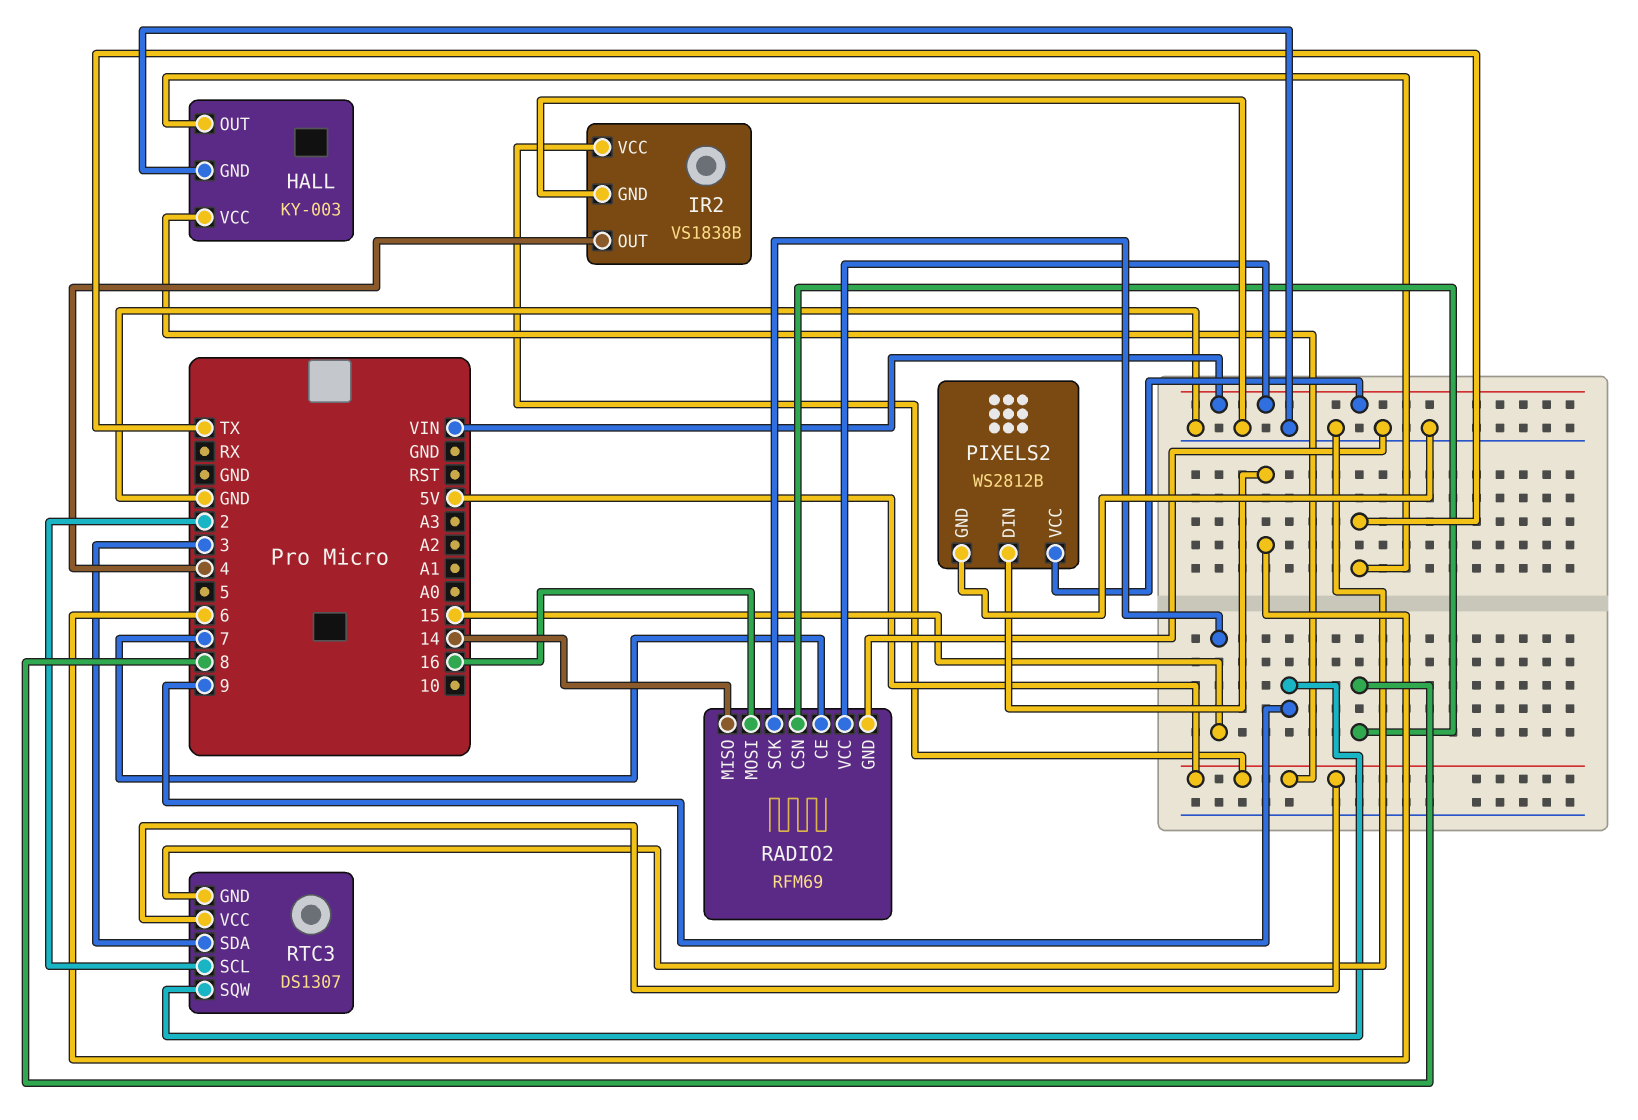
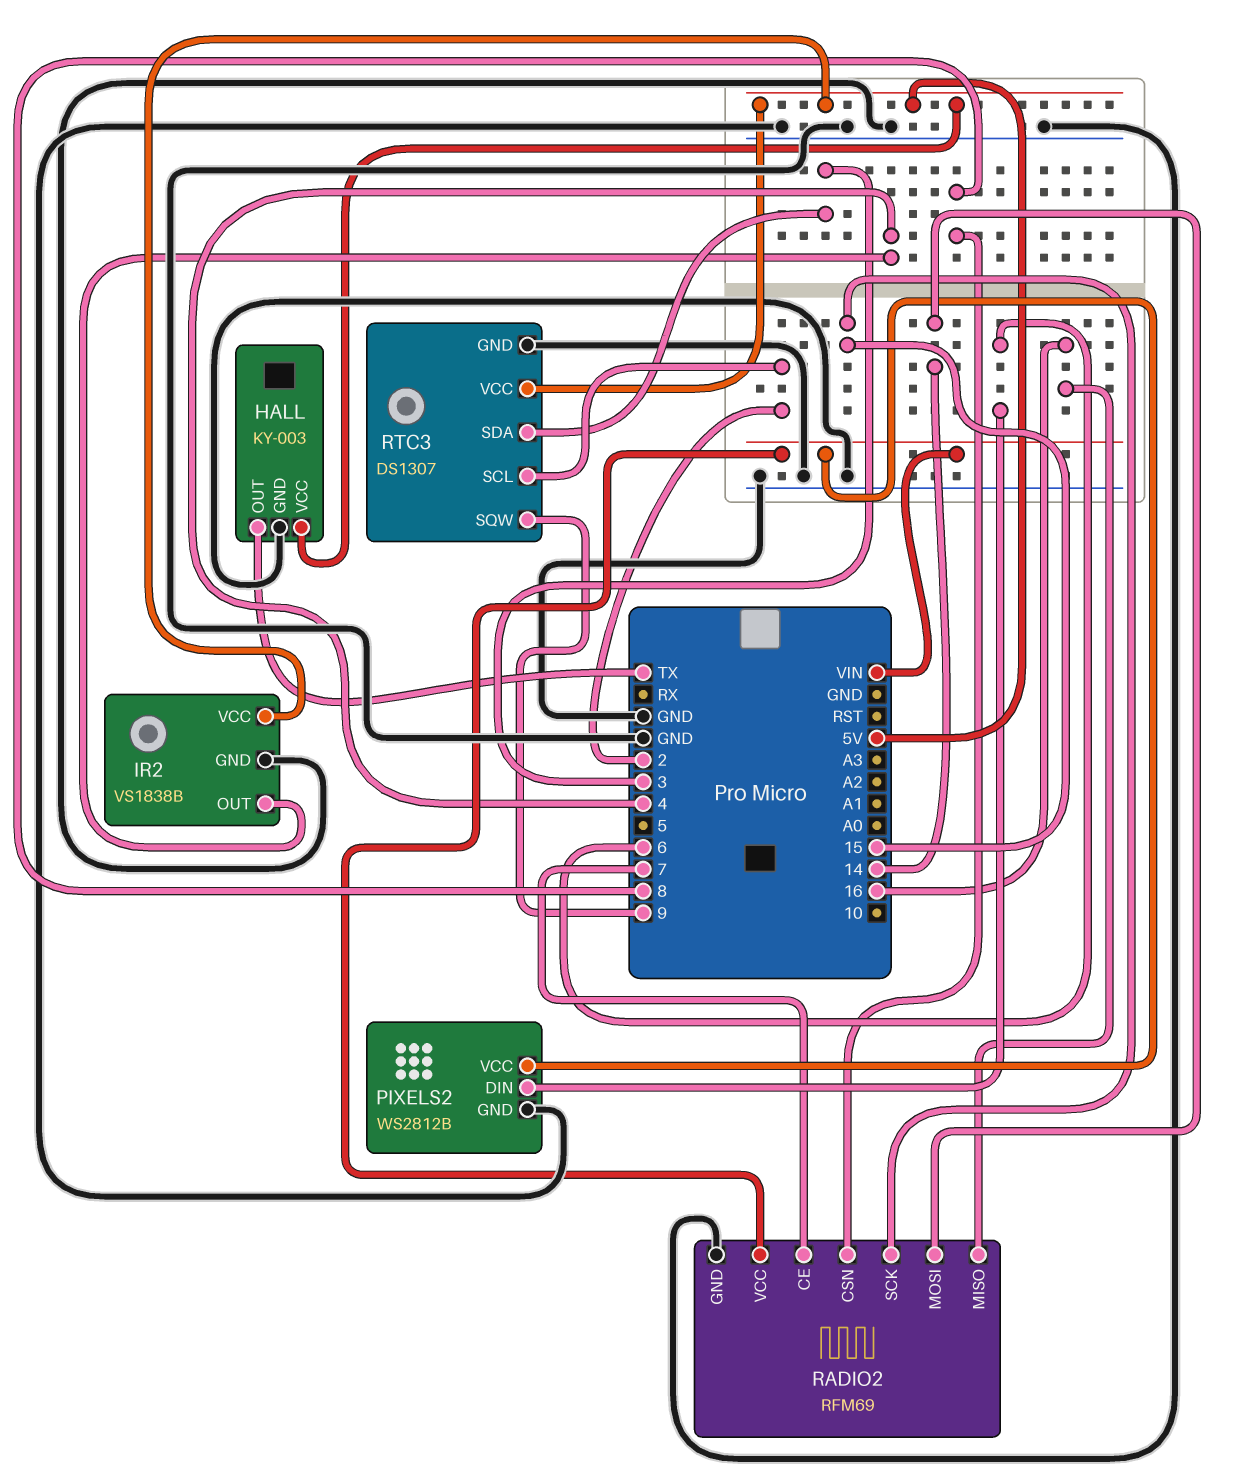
RADIO2 pin MISO: 14 -> 16
RADIO2 pin MOSI: 16 -> 14

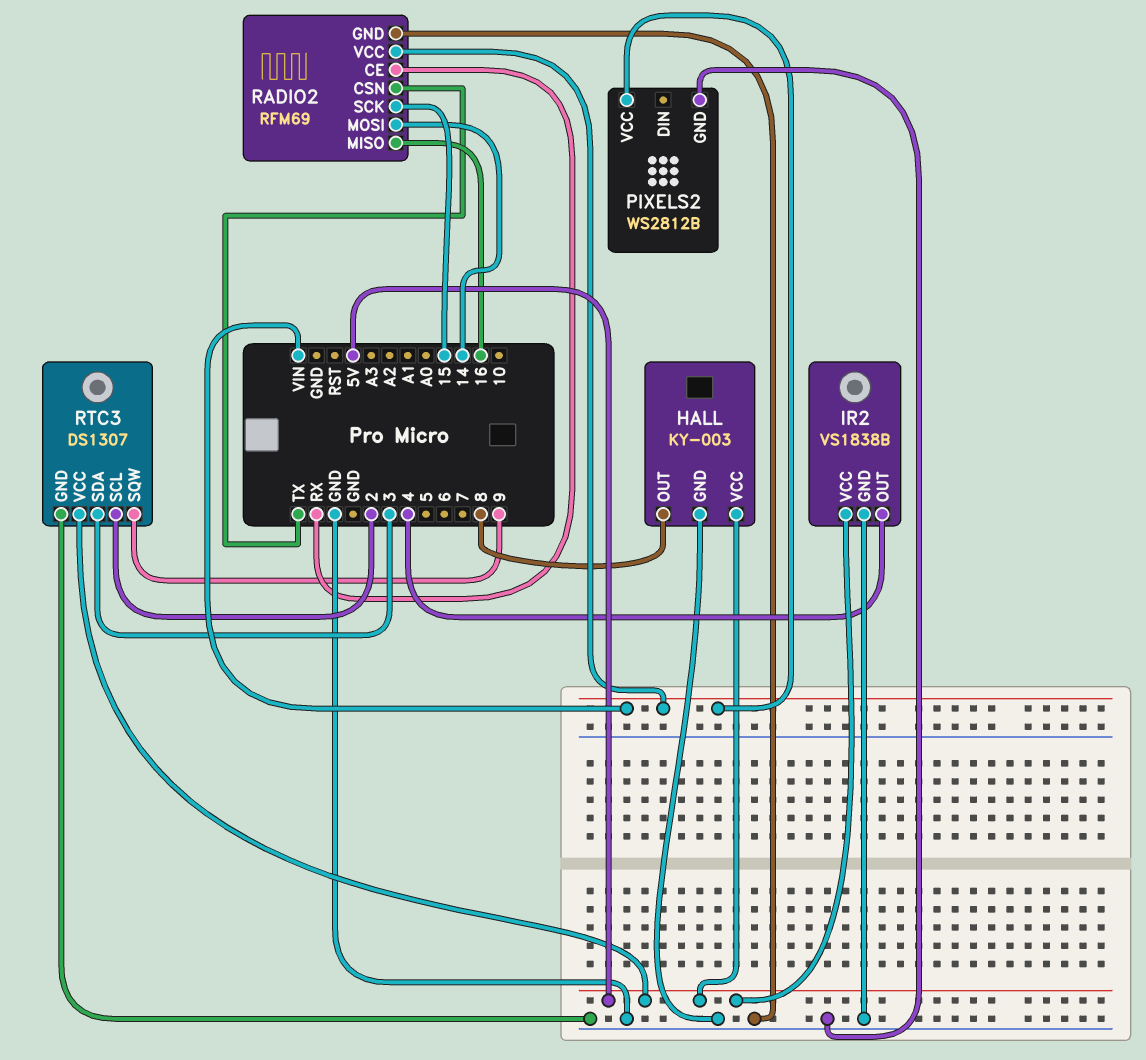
HALL pin OUT: TX -> 8
PIXELS2 pin DIN: 6 -> none
RADIO2 pin CE: 7 -> RX
RADIO2 pin CSN: 8 -> TX

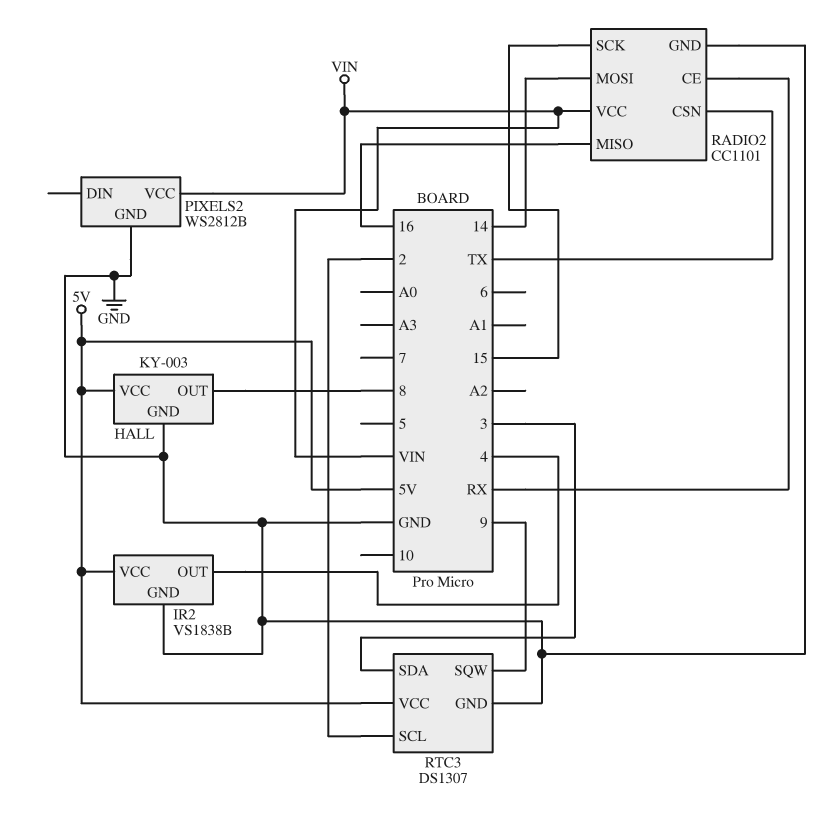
RADIO2: RFM69 -> CC1101

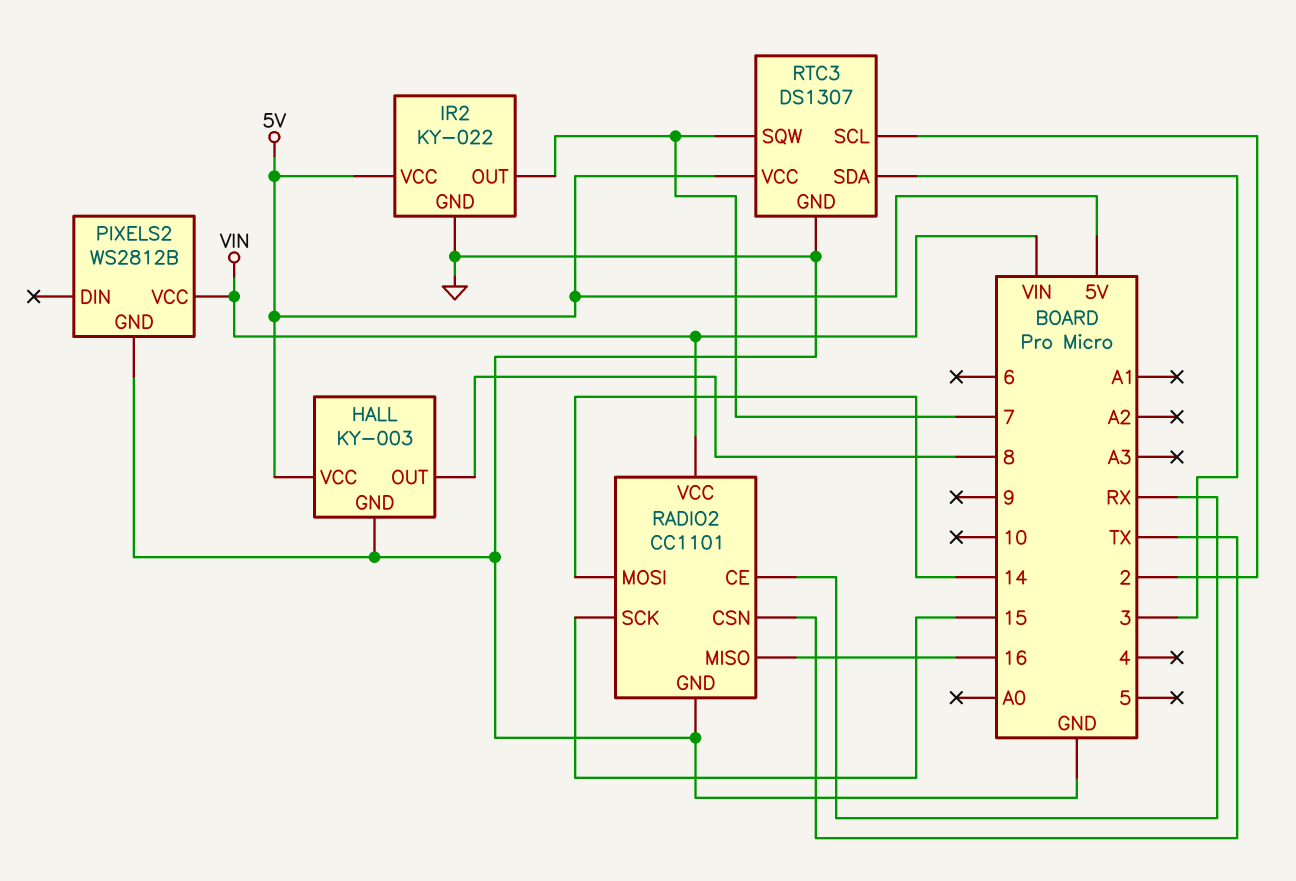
IR2: VS1838B -> KY-022
IR2 pin OUT: 4 -> 7
RTC3 pin SQW: 9 -> 7

